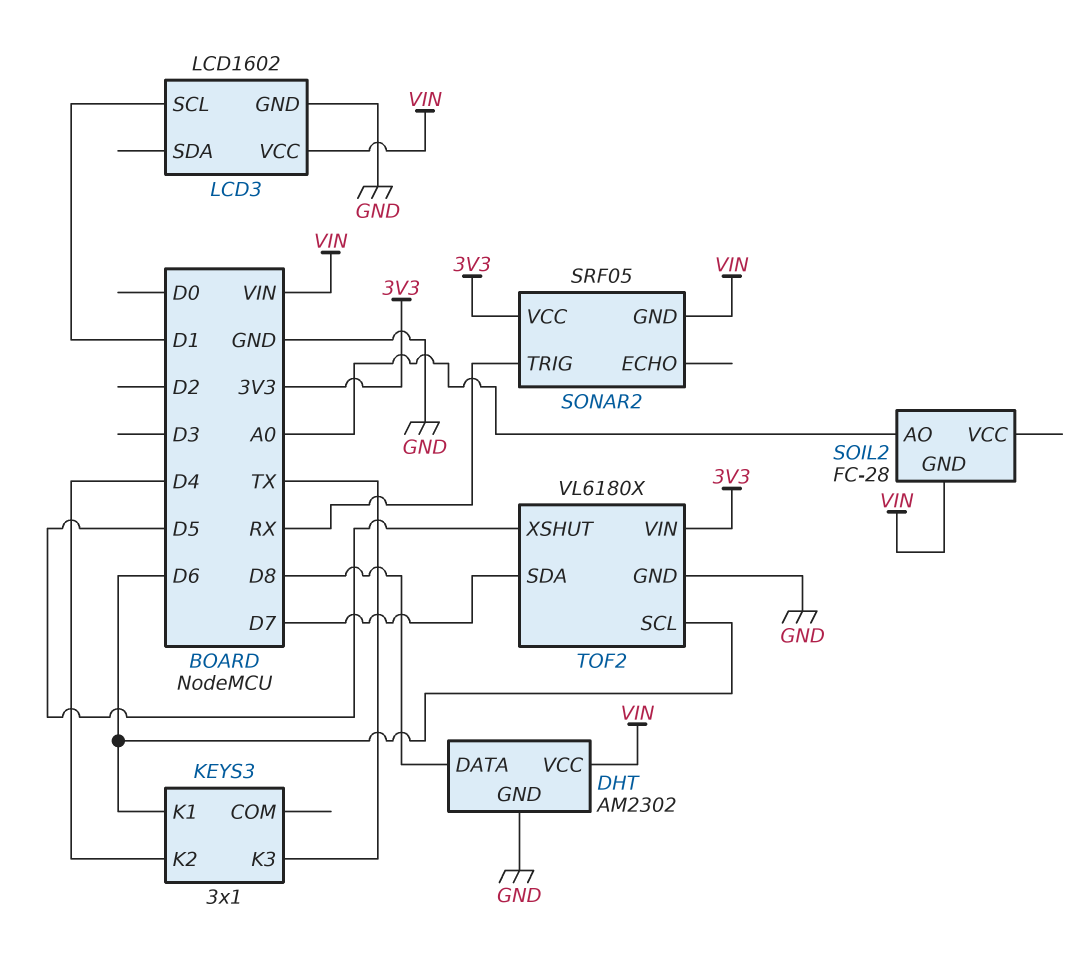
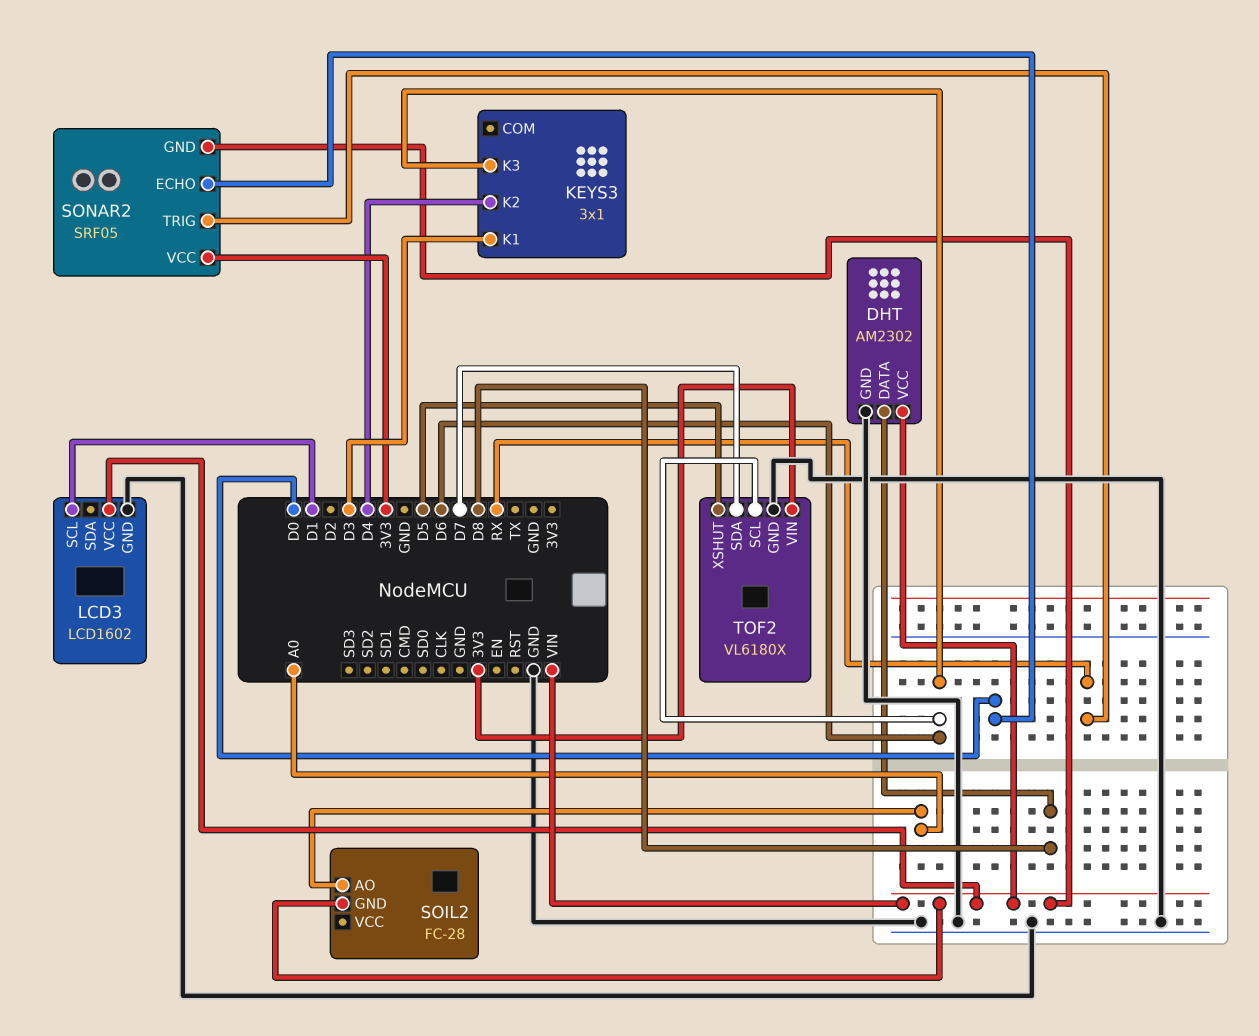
KEYS3 pin K1: D6 -> D3
KEYS3 pin K3: TX -> D6
SONAR2 pin ECHO: none -> D0

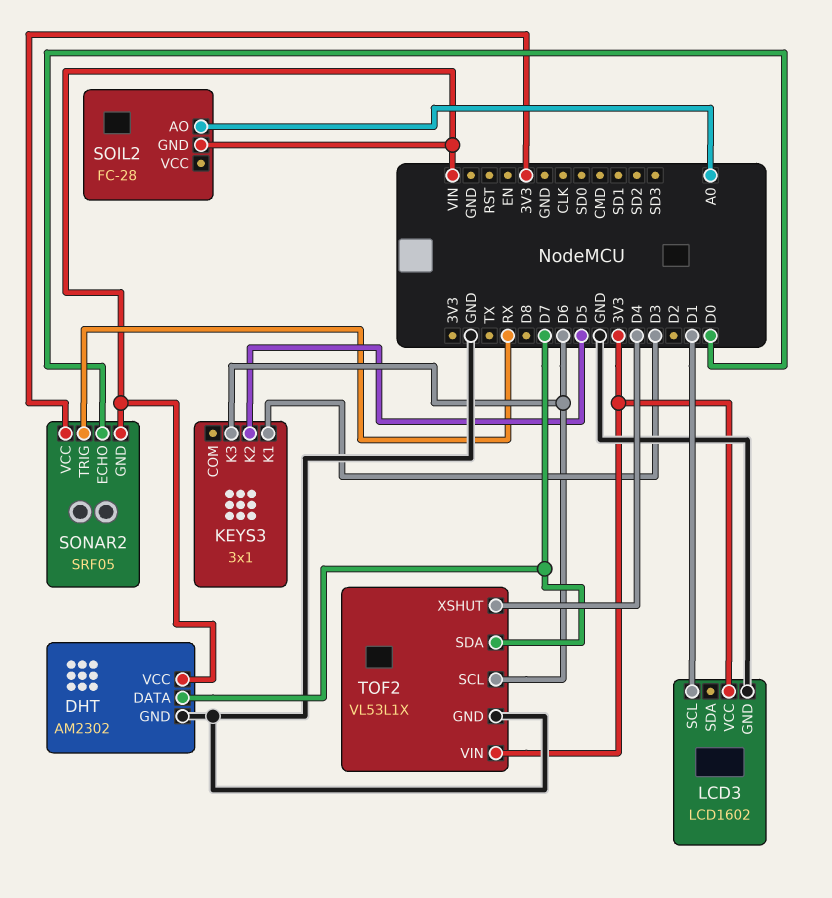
DHT pin DATA: D8 -> D7
KEYS3 pin K2: D4 -> D5
LCD3 pin VCC: VIN -> 3V3
TOF2: VL6180X -> VL53L1X
TOF2 pin XSHUT: D5 -> D4

